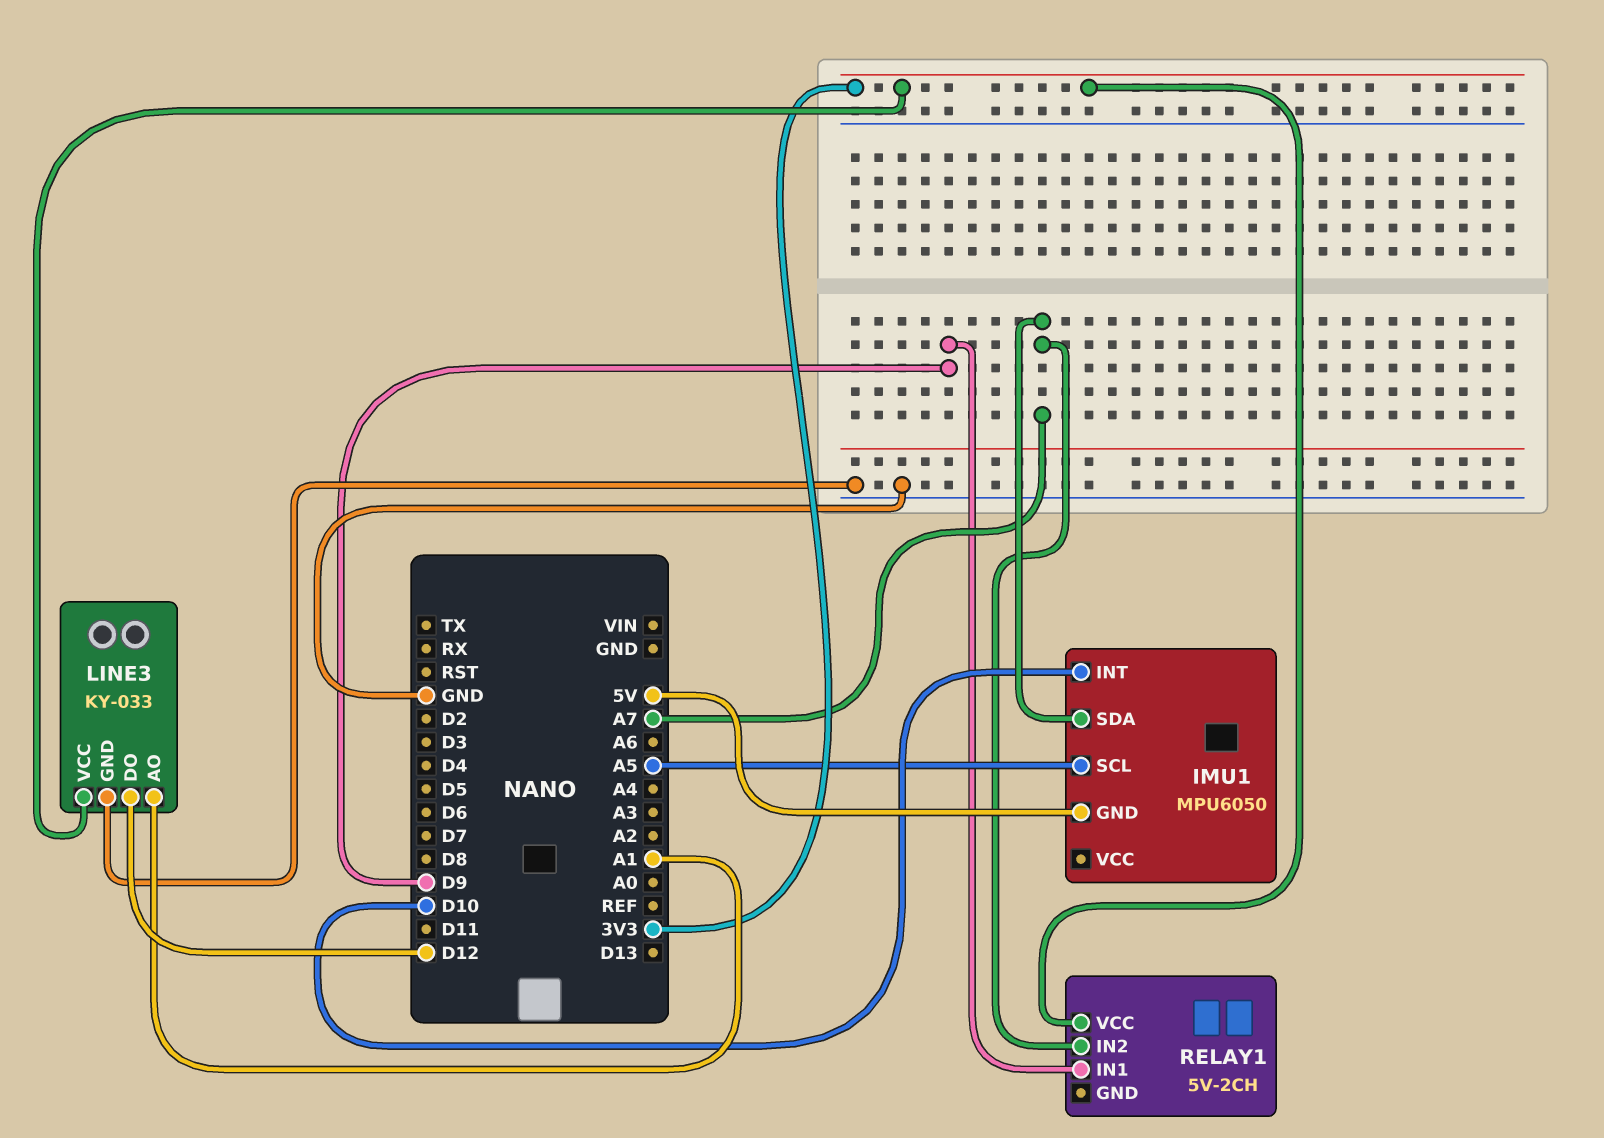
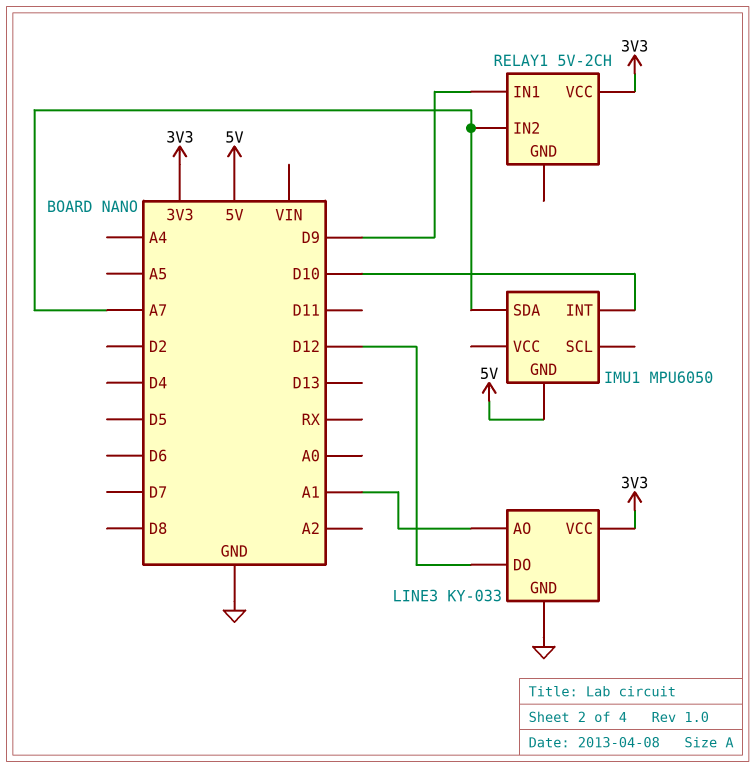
IMU1 pin SCL: A5 -> none

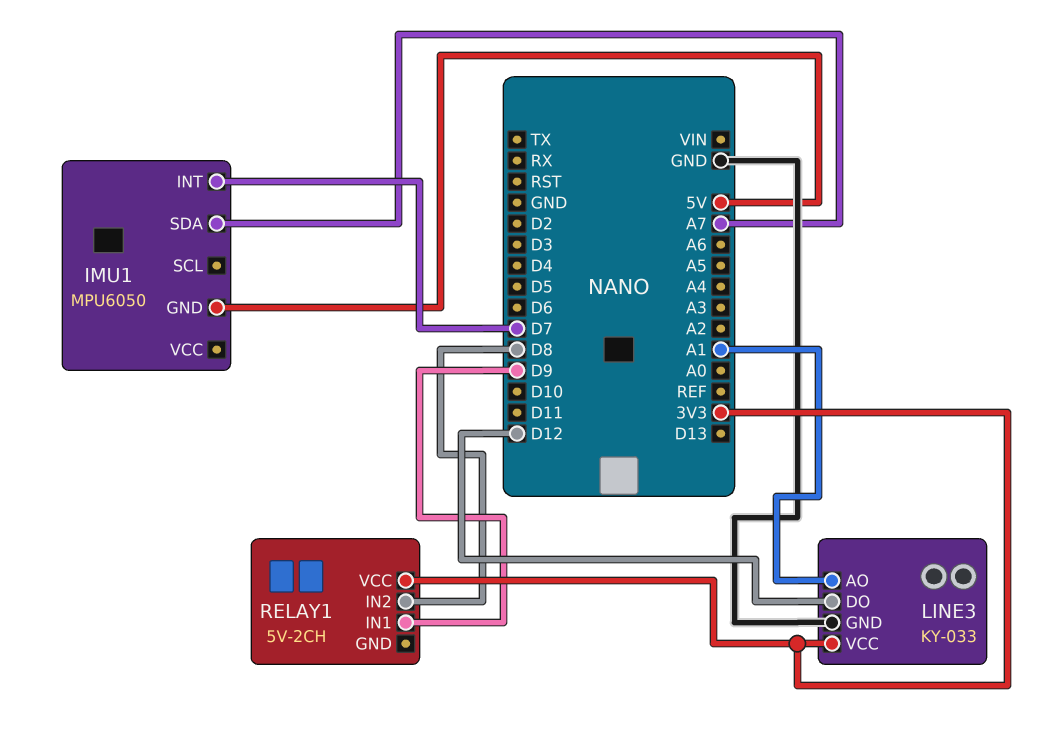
IMU1 pin INT: D10 -> D7
RELAY1 pin IN2: A7 -> D8

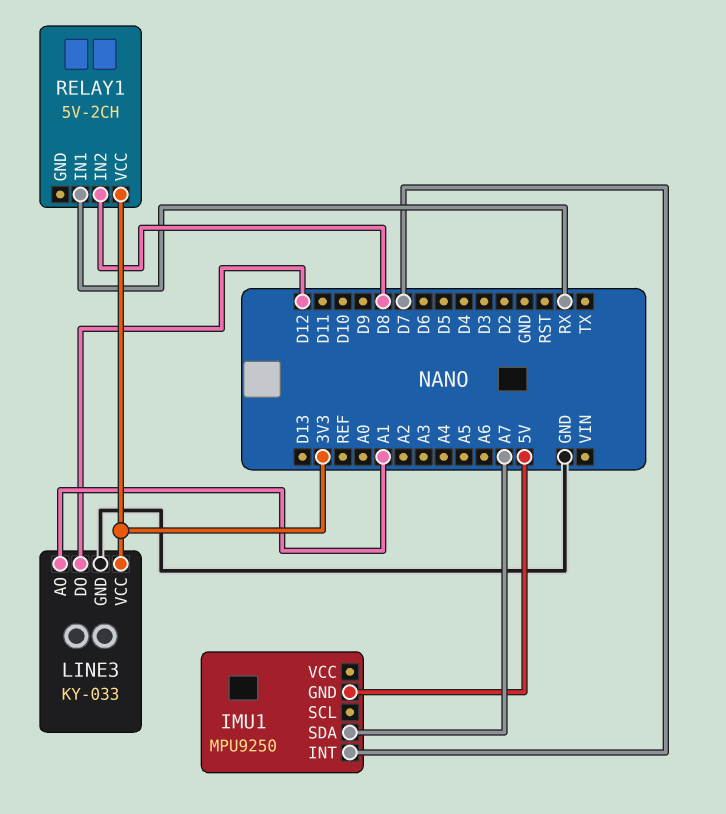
IMU1: MPU6050 -> MPU9250
RELAY1 pin IN1: D9 -> RX

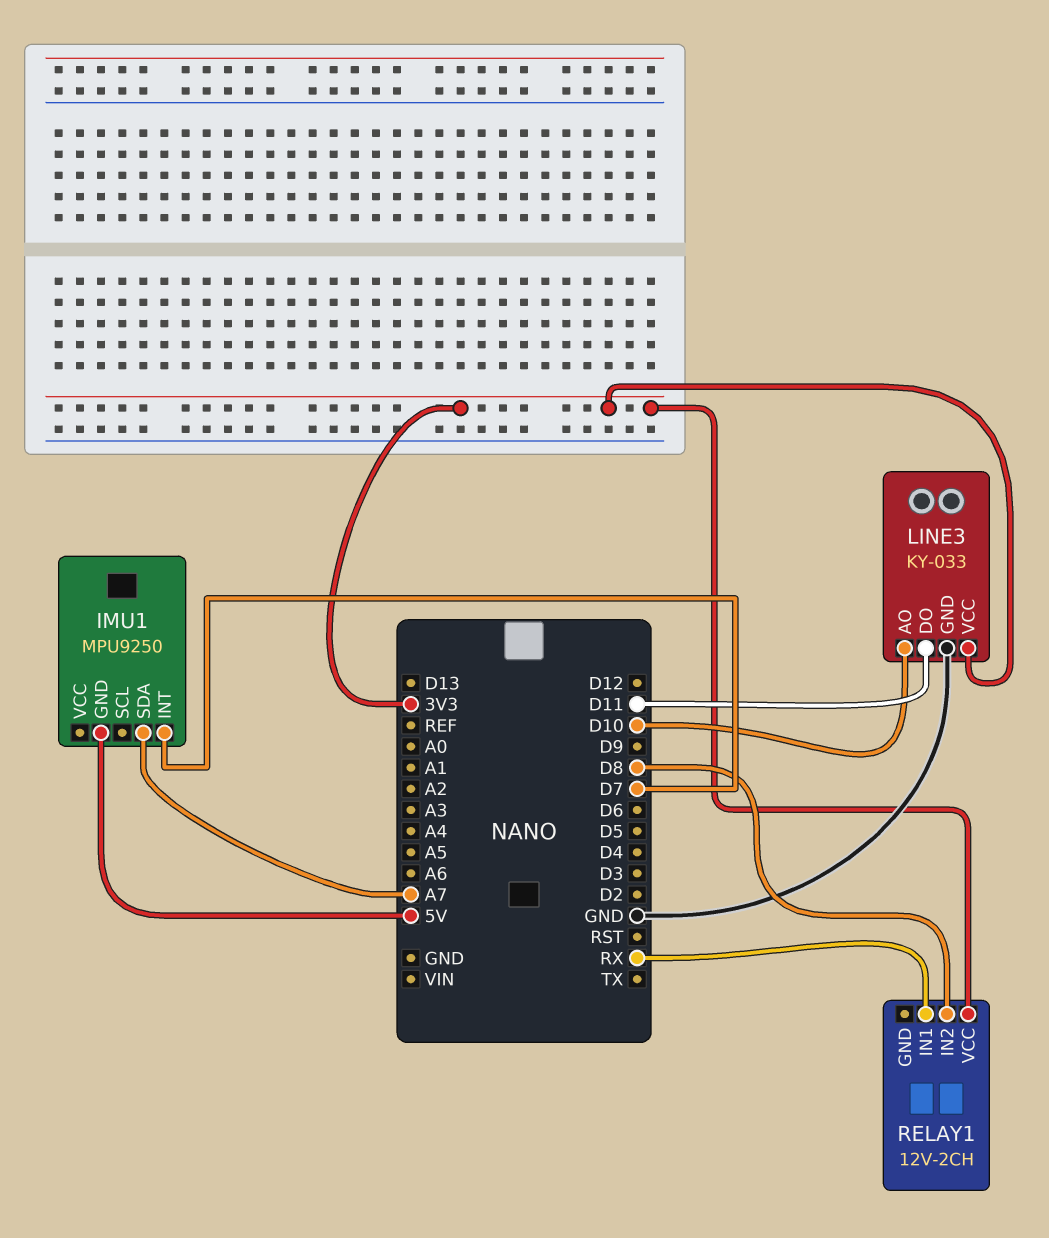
LINE3 pin AO: A1 -> D10
LINE3 pin DO: D12 -> D11
RELAY1: 5V-2CH -> 12V-2CH

